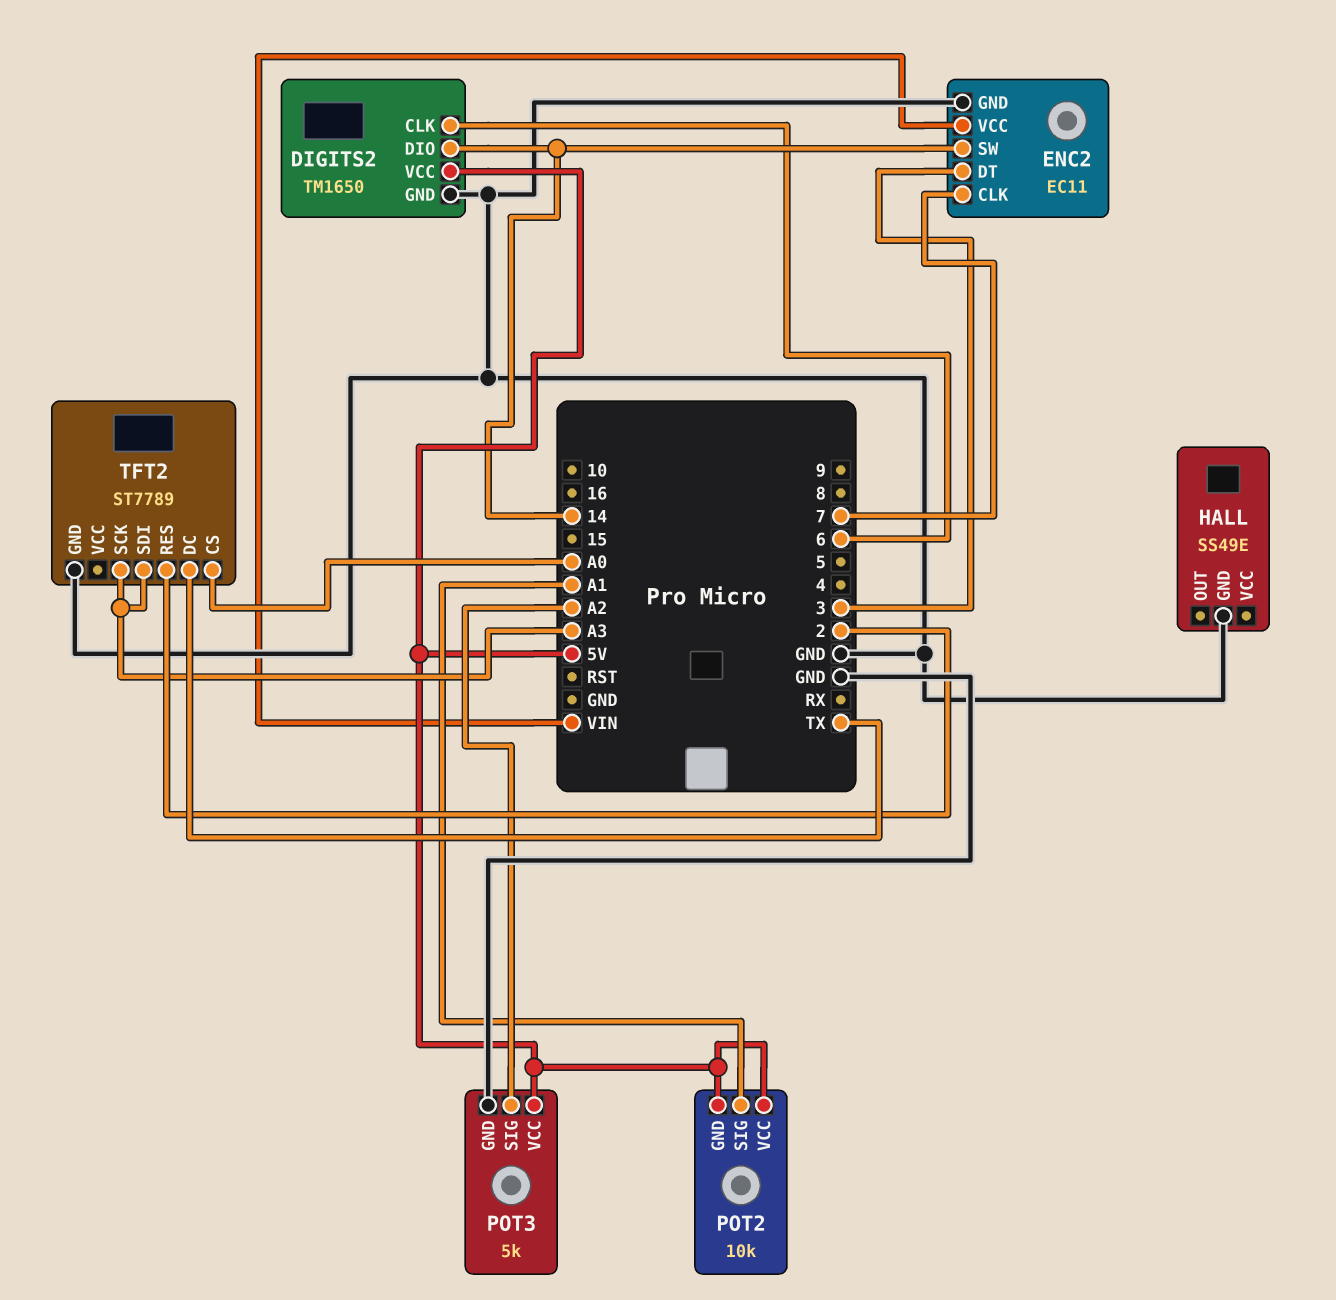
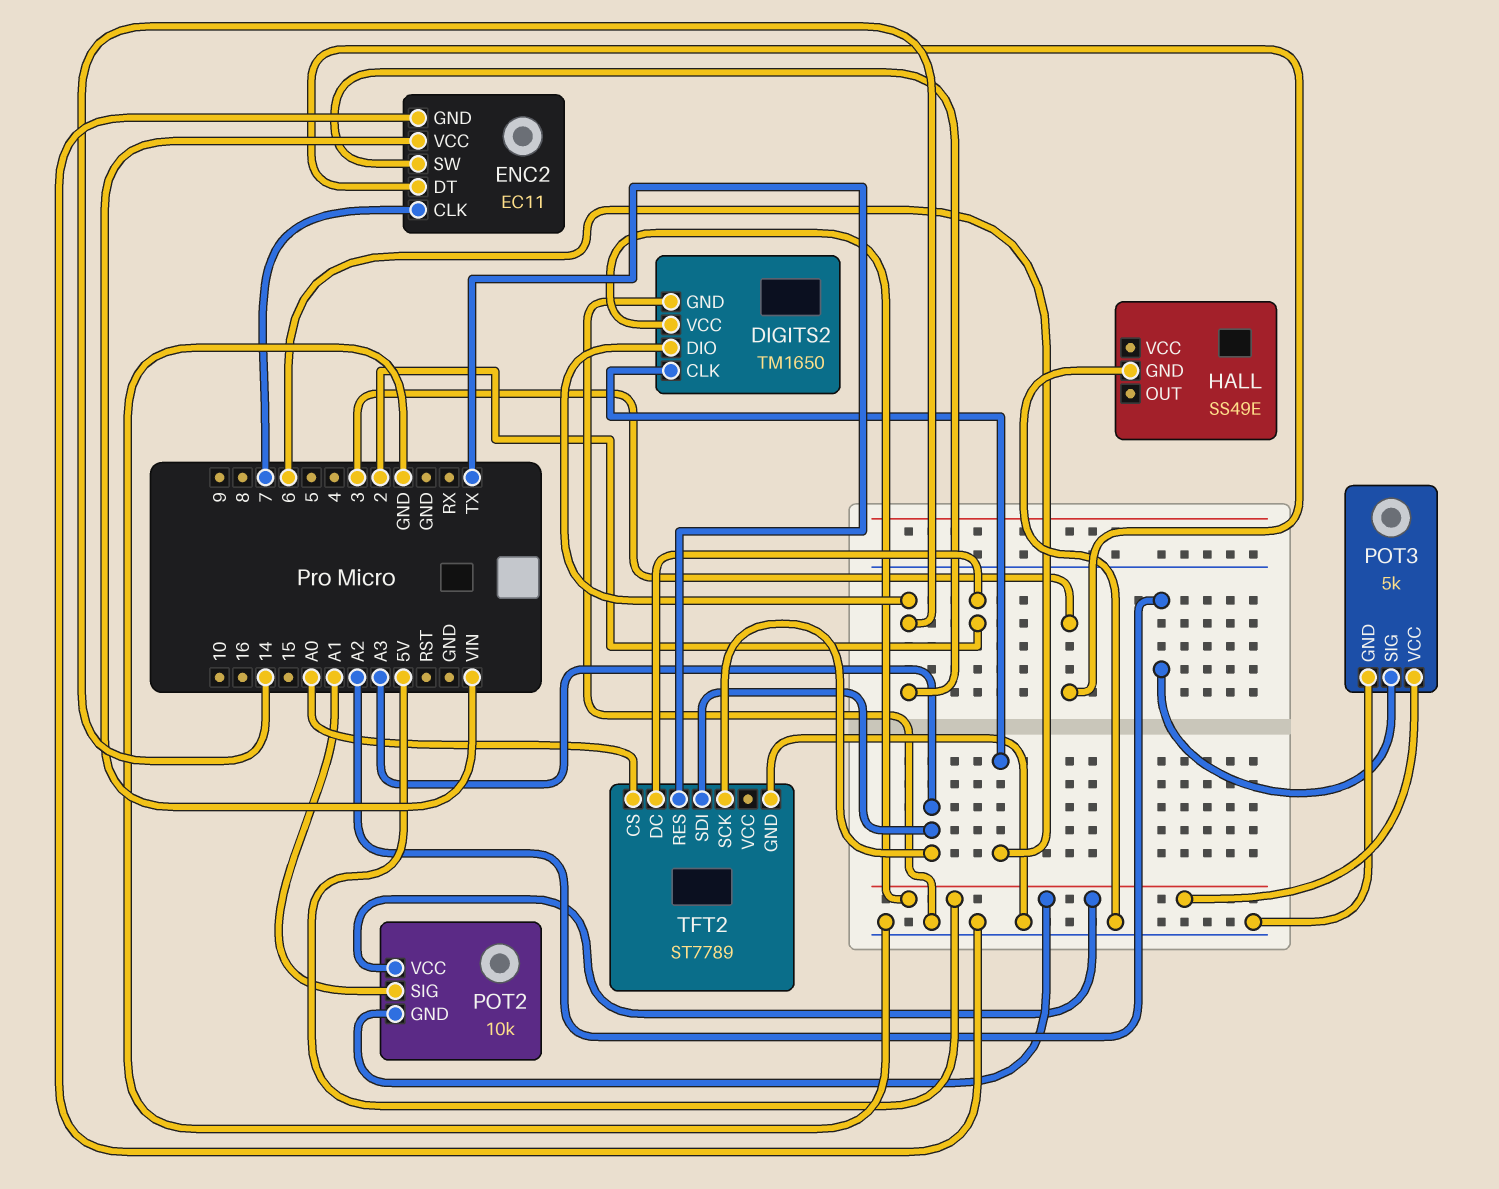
TFT2 pin DC: TX -> 2
TFT2 pin RES: 2 -> TX

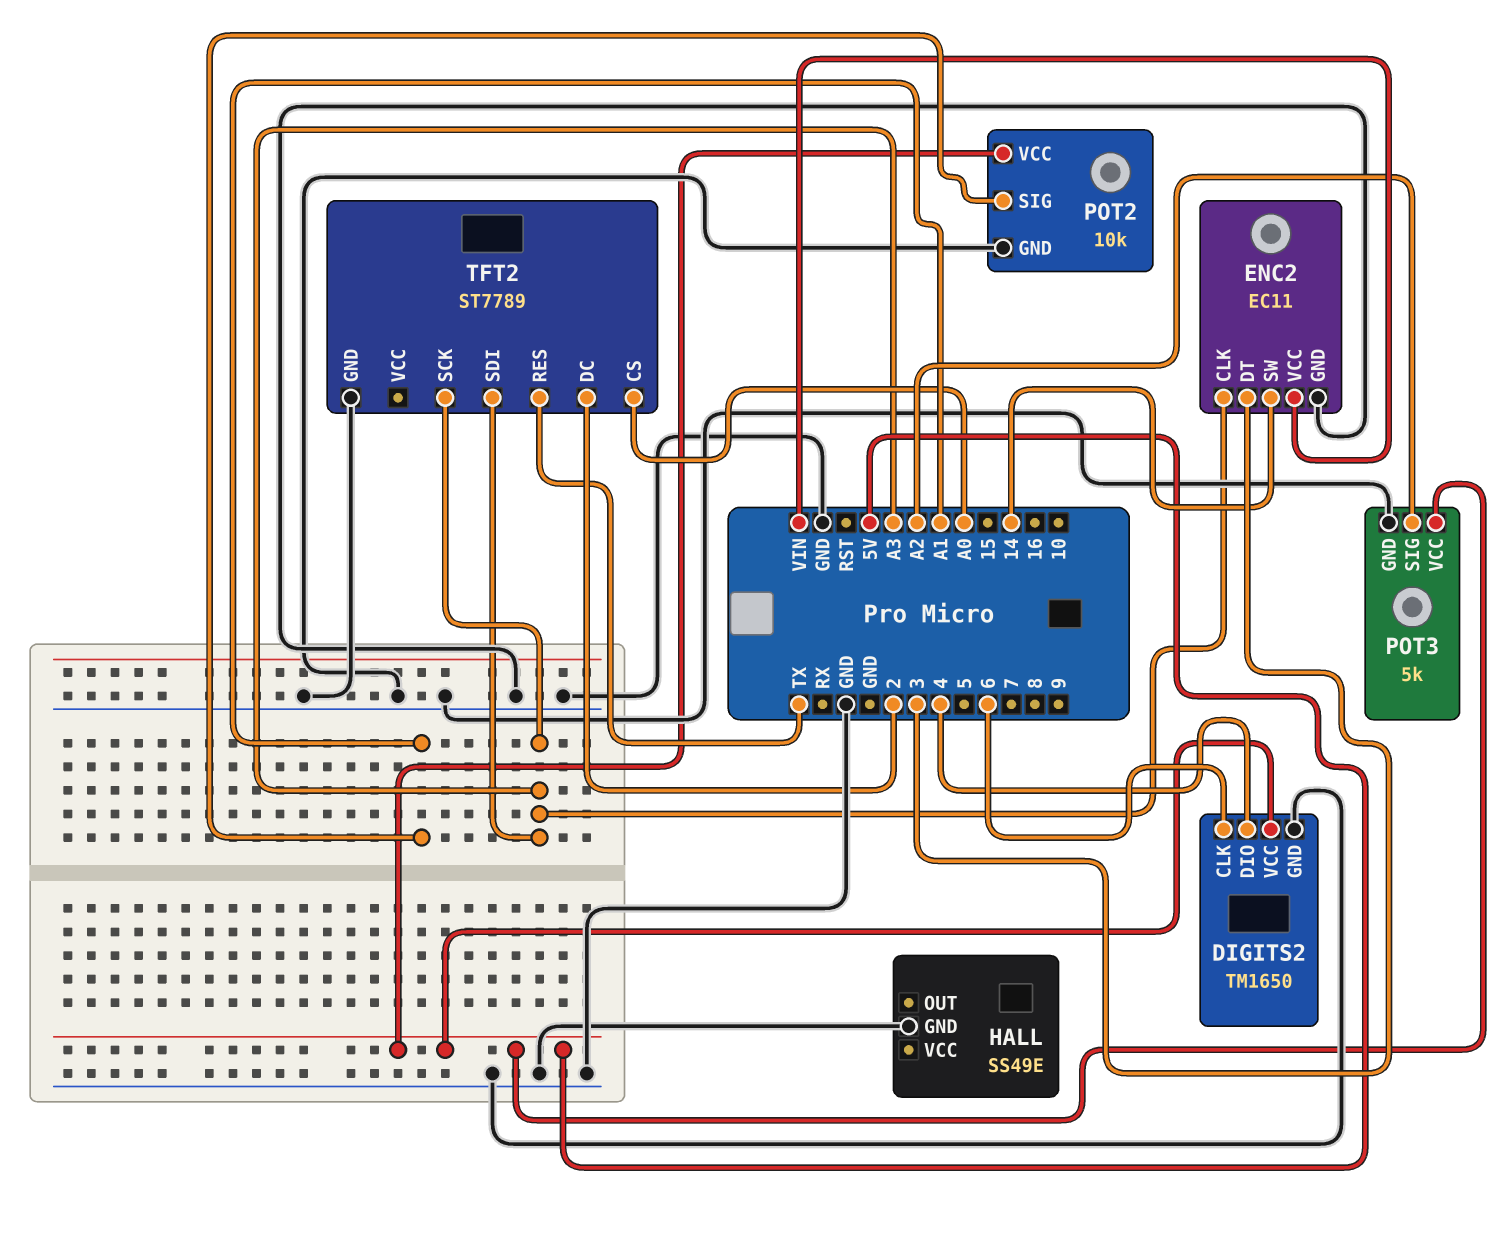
DIGITS2 pin DIO: 14 -> 4
ENC2 pin CLK: 7 -> A3
POT2 pin GND: 5V -> GND

